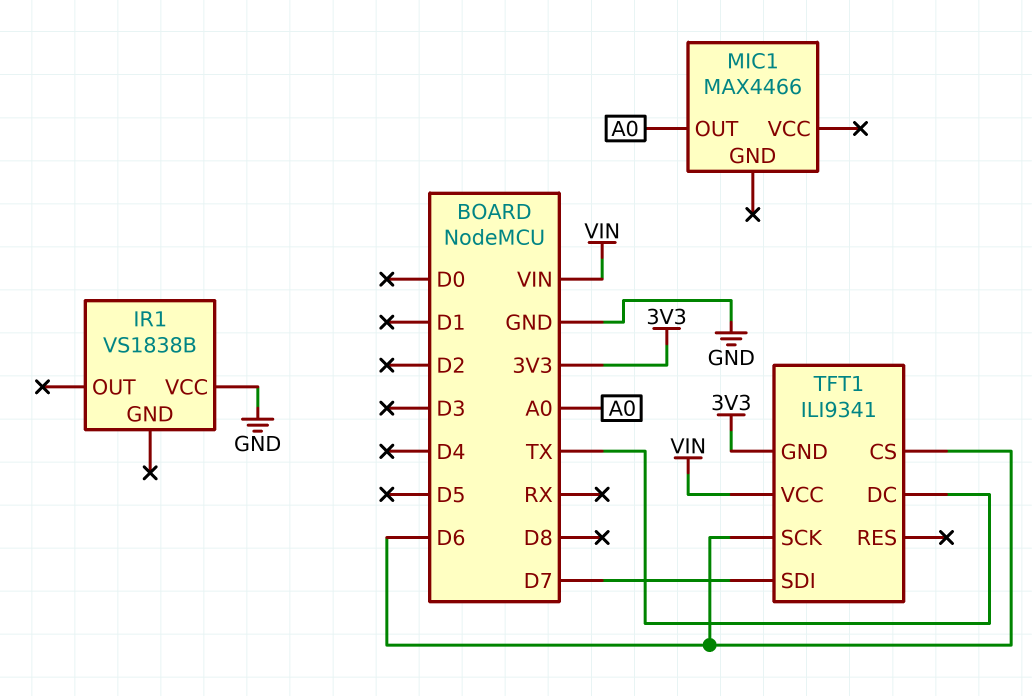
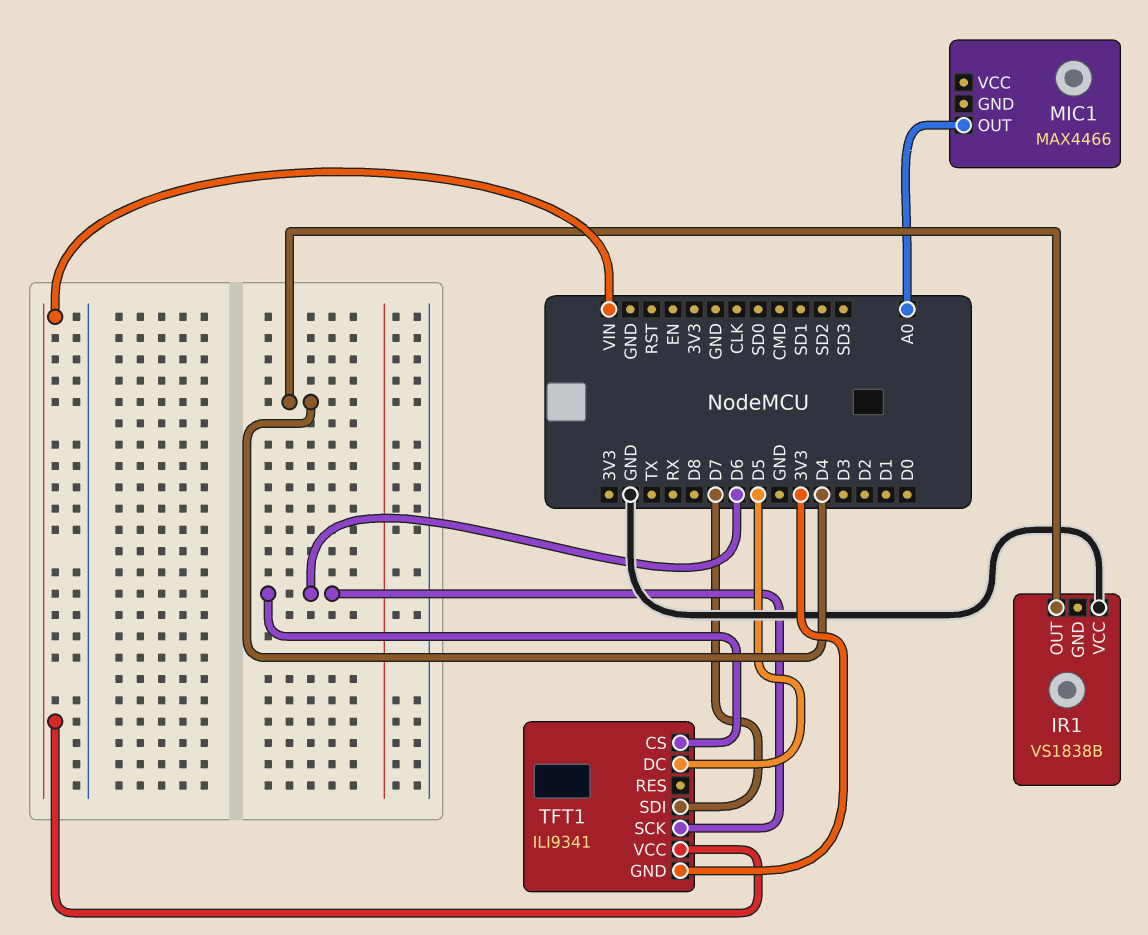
IR1 pin OUT: none -> D4
TFT1 pin DC: TX -> D5

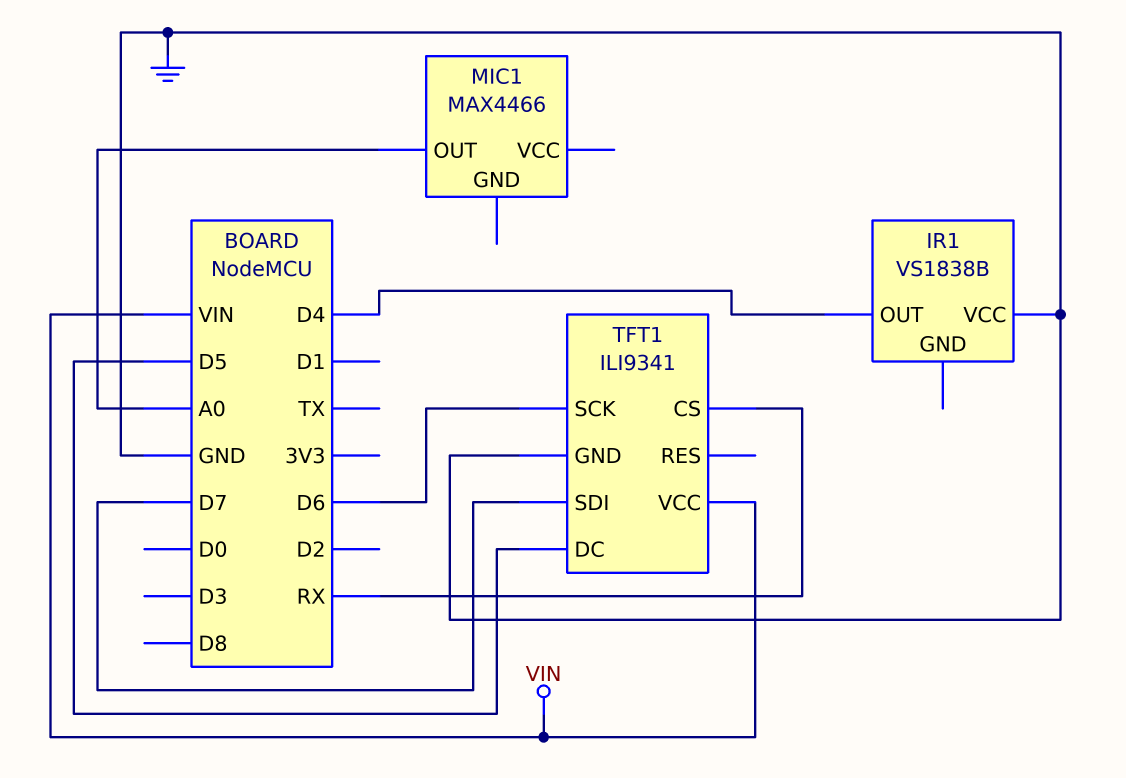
TFT1 pin CS: D6 -> RX
TFT1 pin GND: 3V3 -> GND

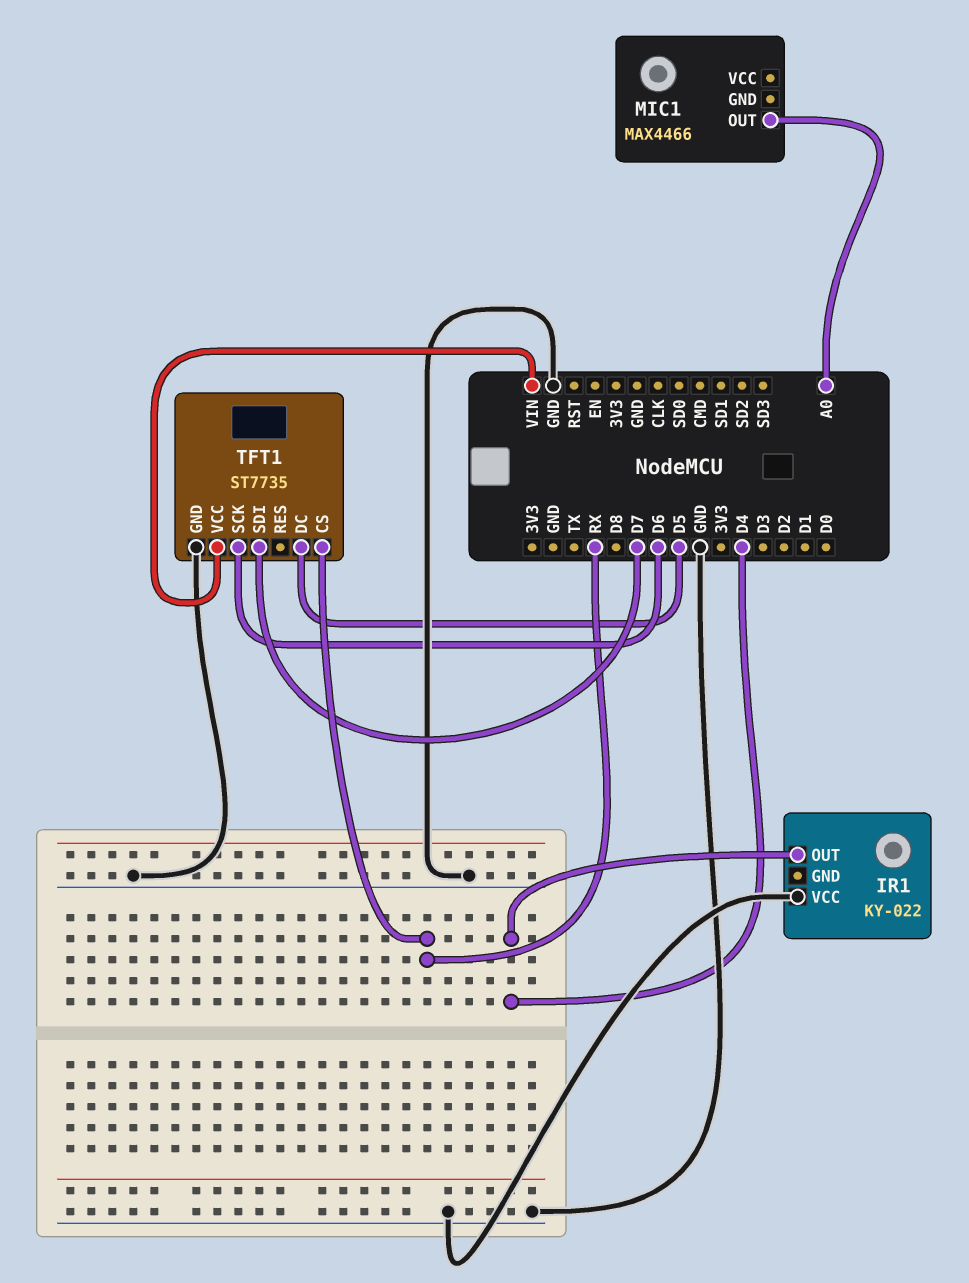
IR1: VS1838B -> KY-022
TFT1: ILI9341 -> ST7735

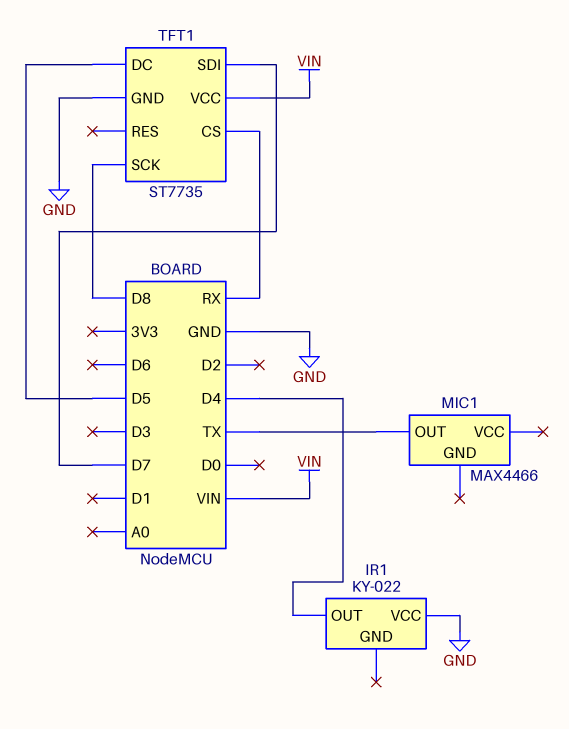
MIC1 pin OUT: A0 -> TX
TFT1 pin SCK: D6 -> D8

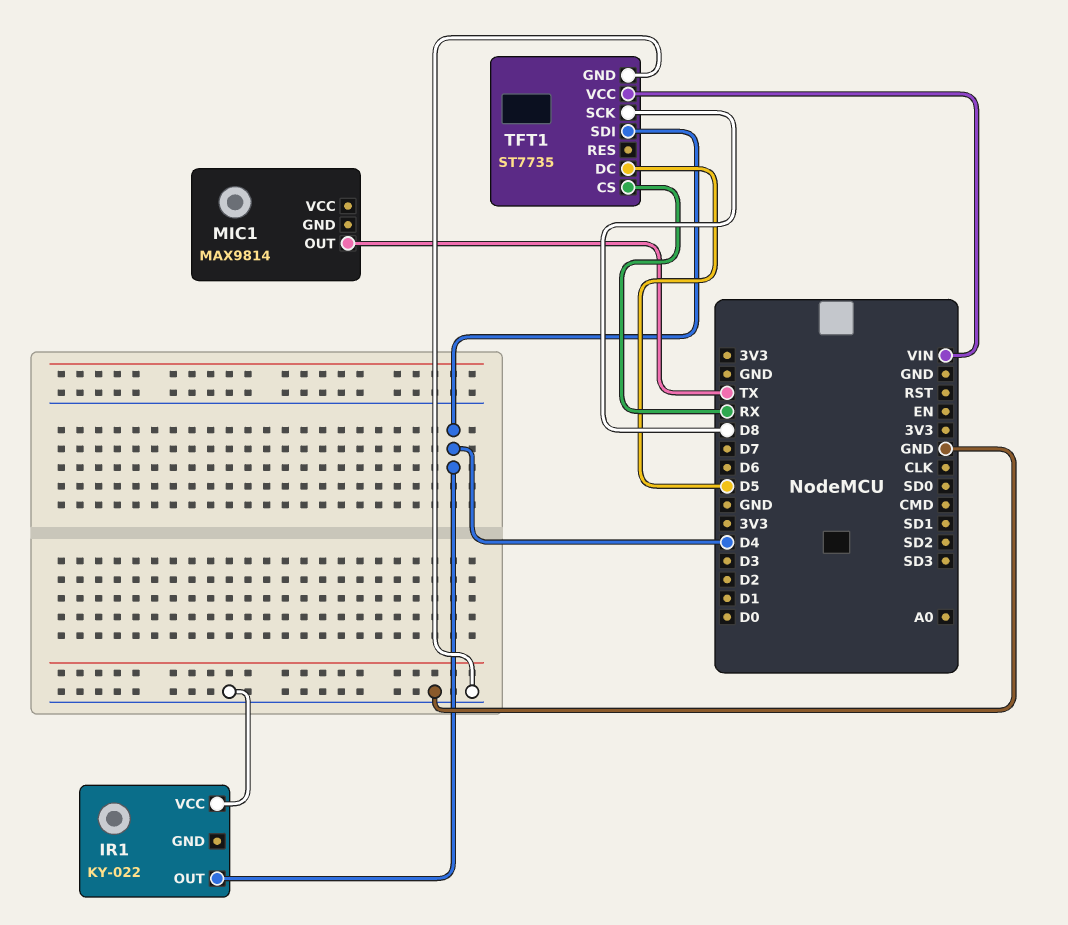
MIC1: MAX4466 -> MAX9814
TFT1 pin SDI: D7 -> D4

